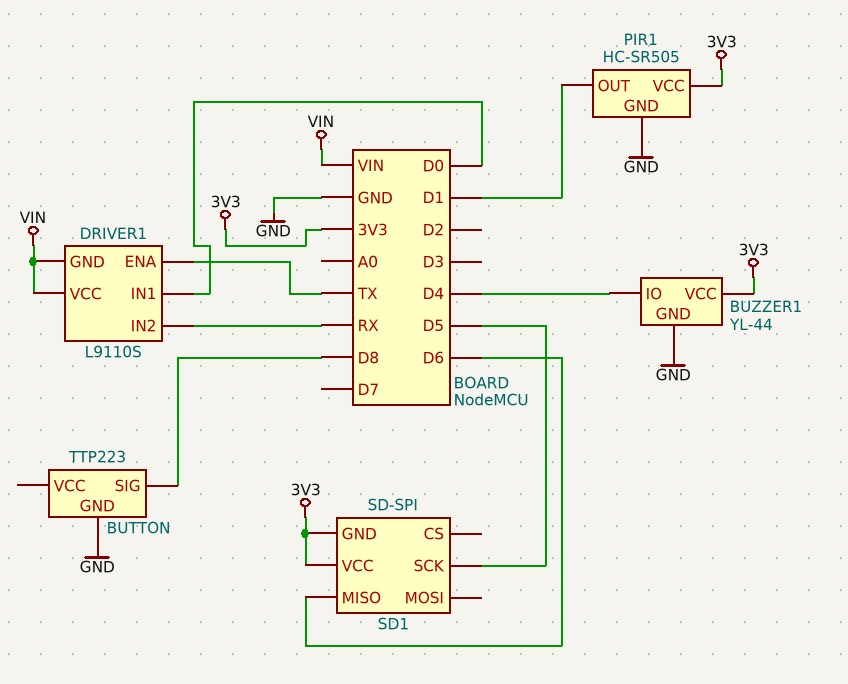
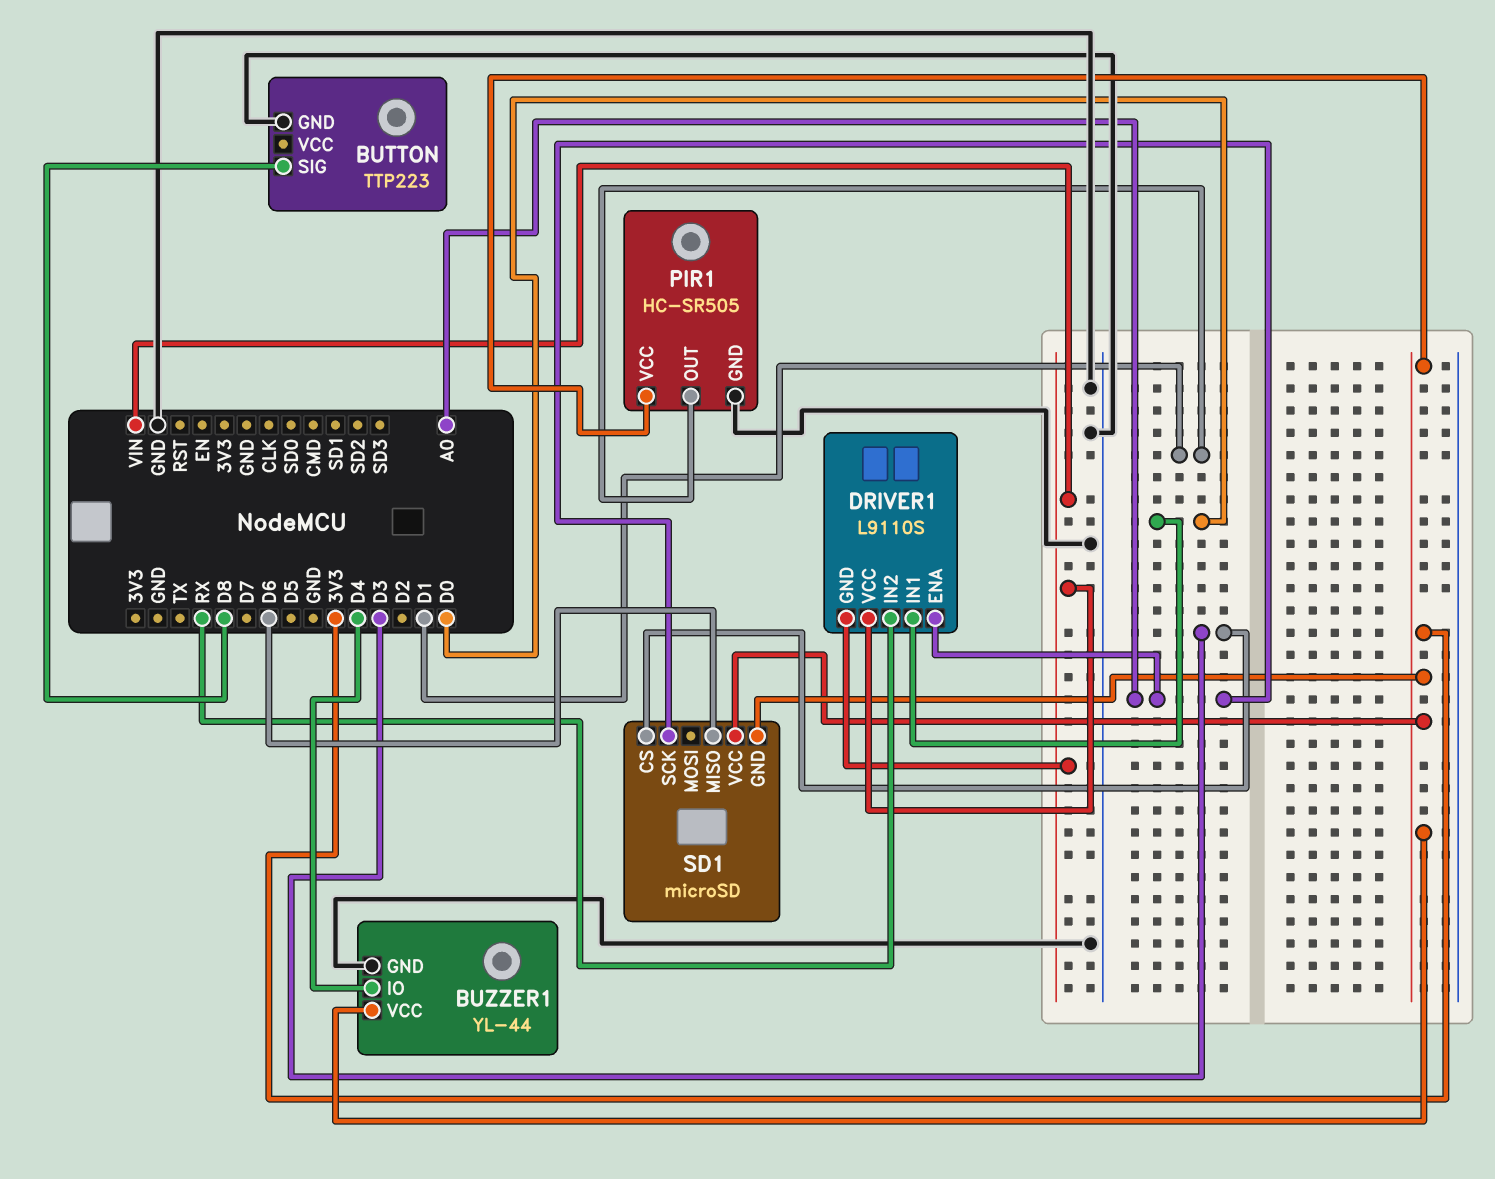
DRIVER1 pin ENA: TX -> A0
SD1: SD-SPI -> microSD
SD1 pin CS: none -> D3
SD1 pin SCK: D5 -> A0

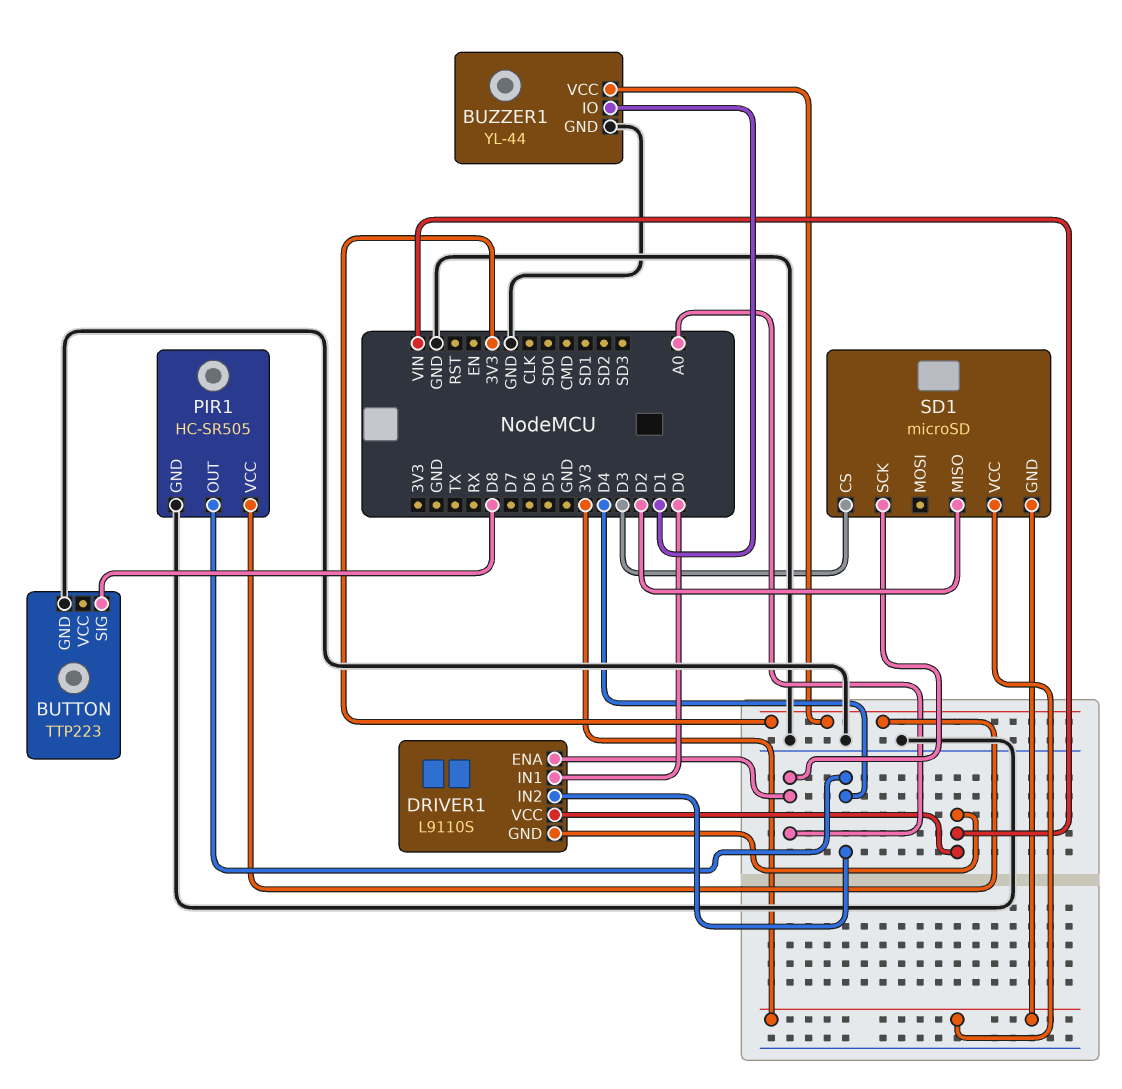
BUZZER1 pin IO: D4 -> D1
DRIVER1 pin IN2: RX -> D4
PIR1 pin OUT: D1 -> D4
SD1 pin MISO: D6 -> D2

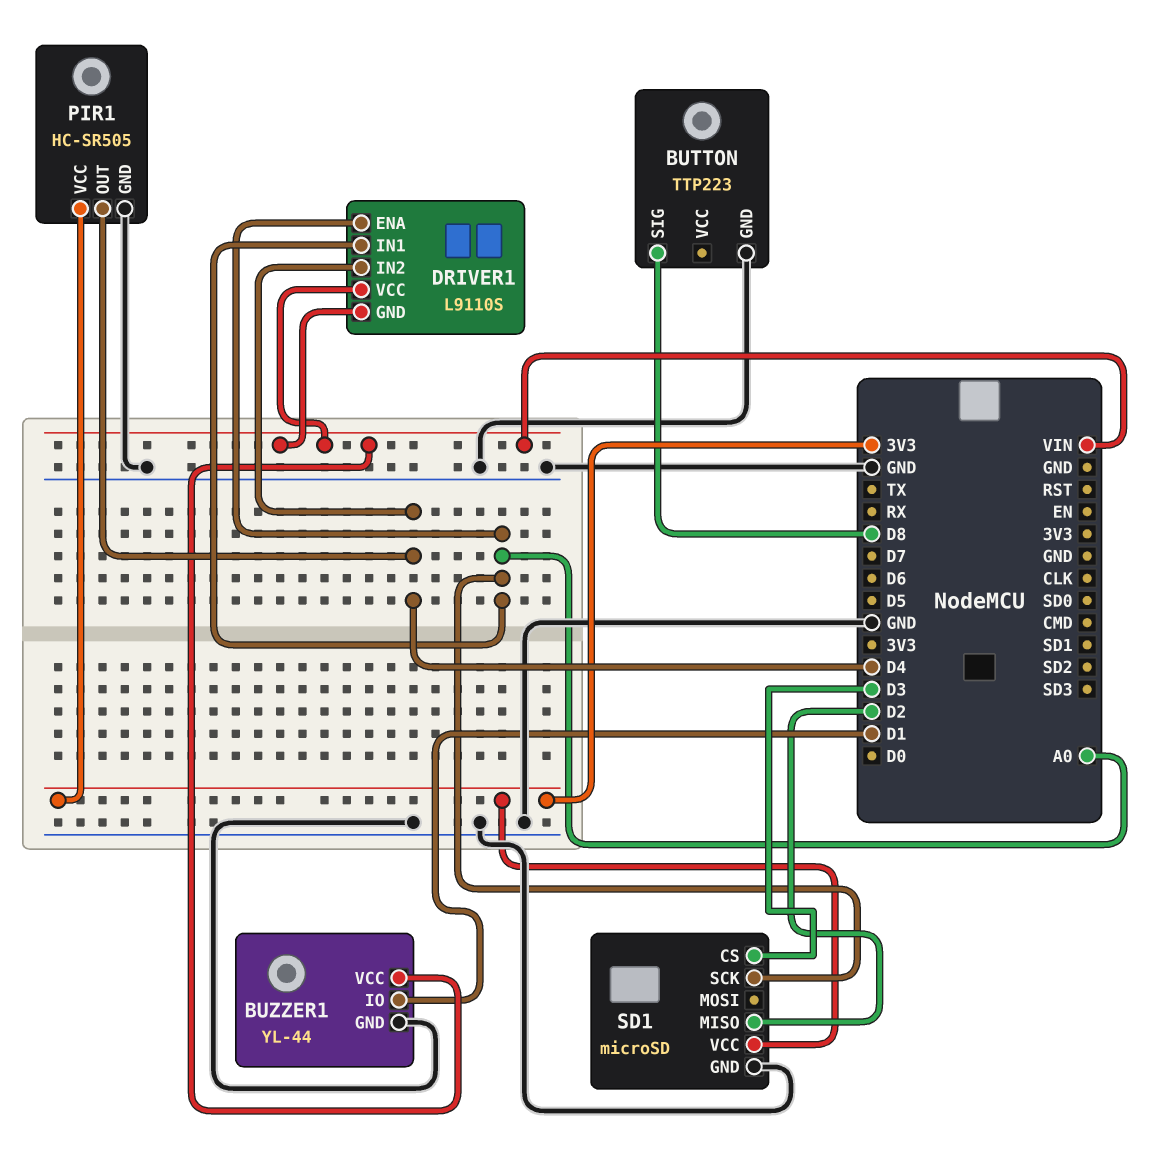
BUZZER1 pin VCC: 3V3 -> VIN
DRIVER1 pin IN1: D0 -> A0
SD1 pin GND: 3V3 -> GND

